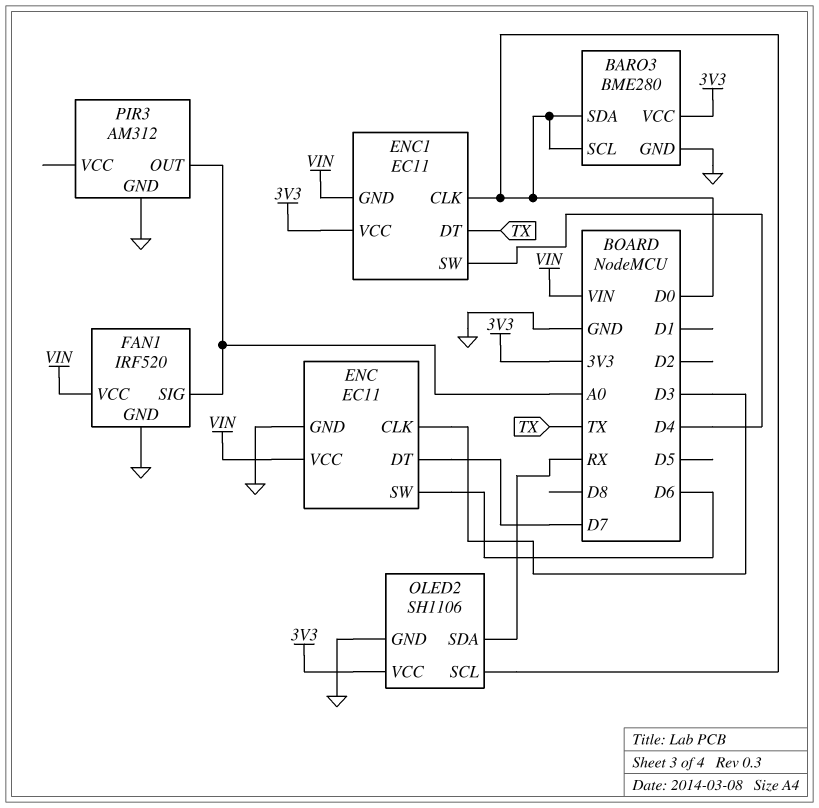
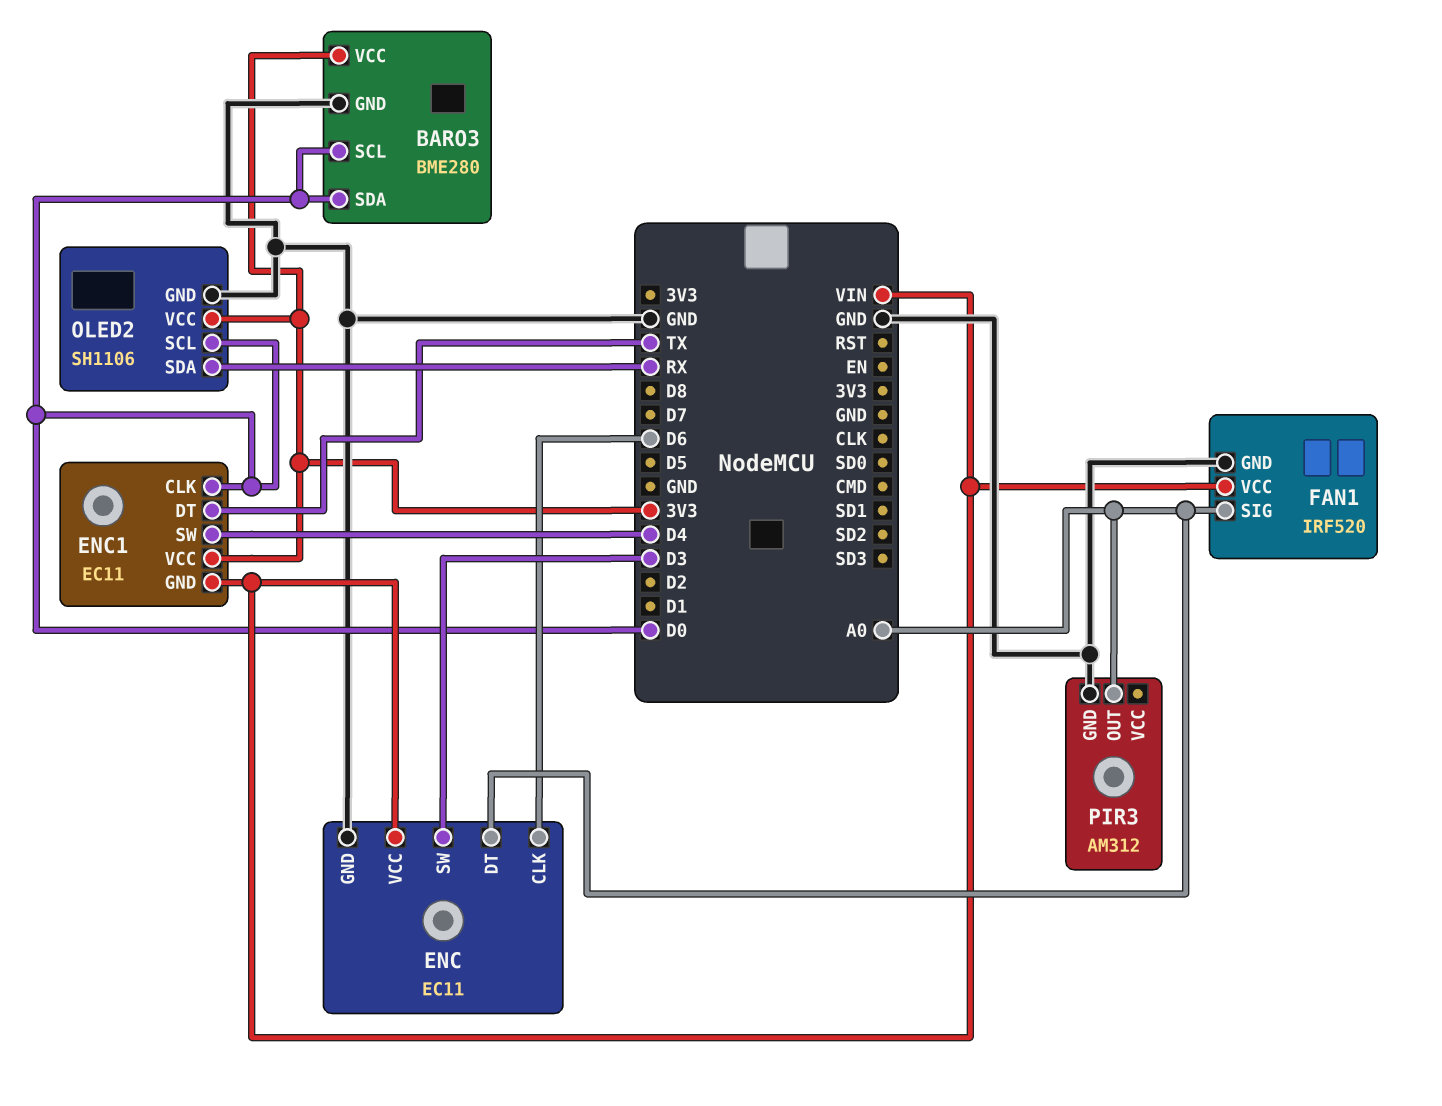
ENC pin CLK: D3 -> D6
ENC pin DT: D7 -> A0
ENC pin SW: D6 -> D3

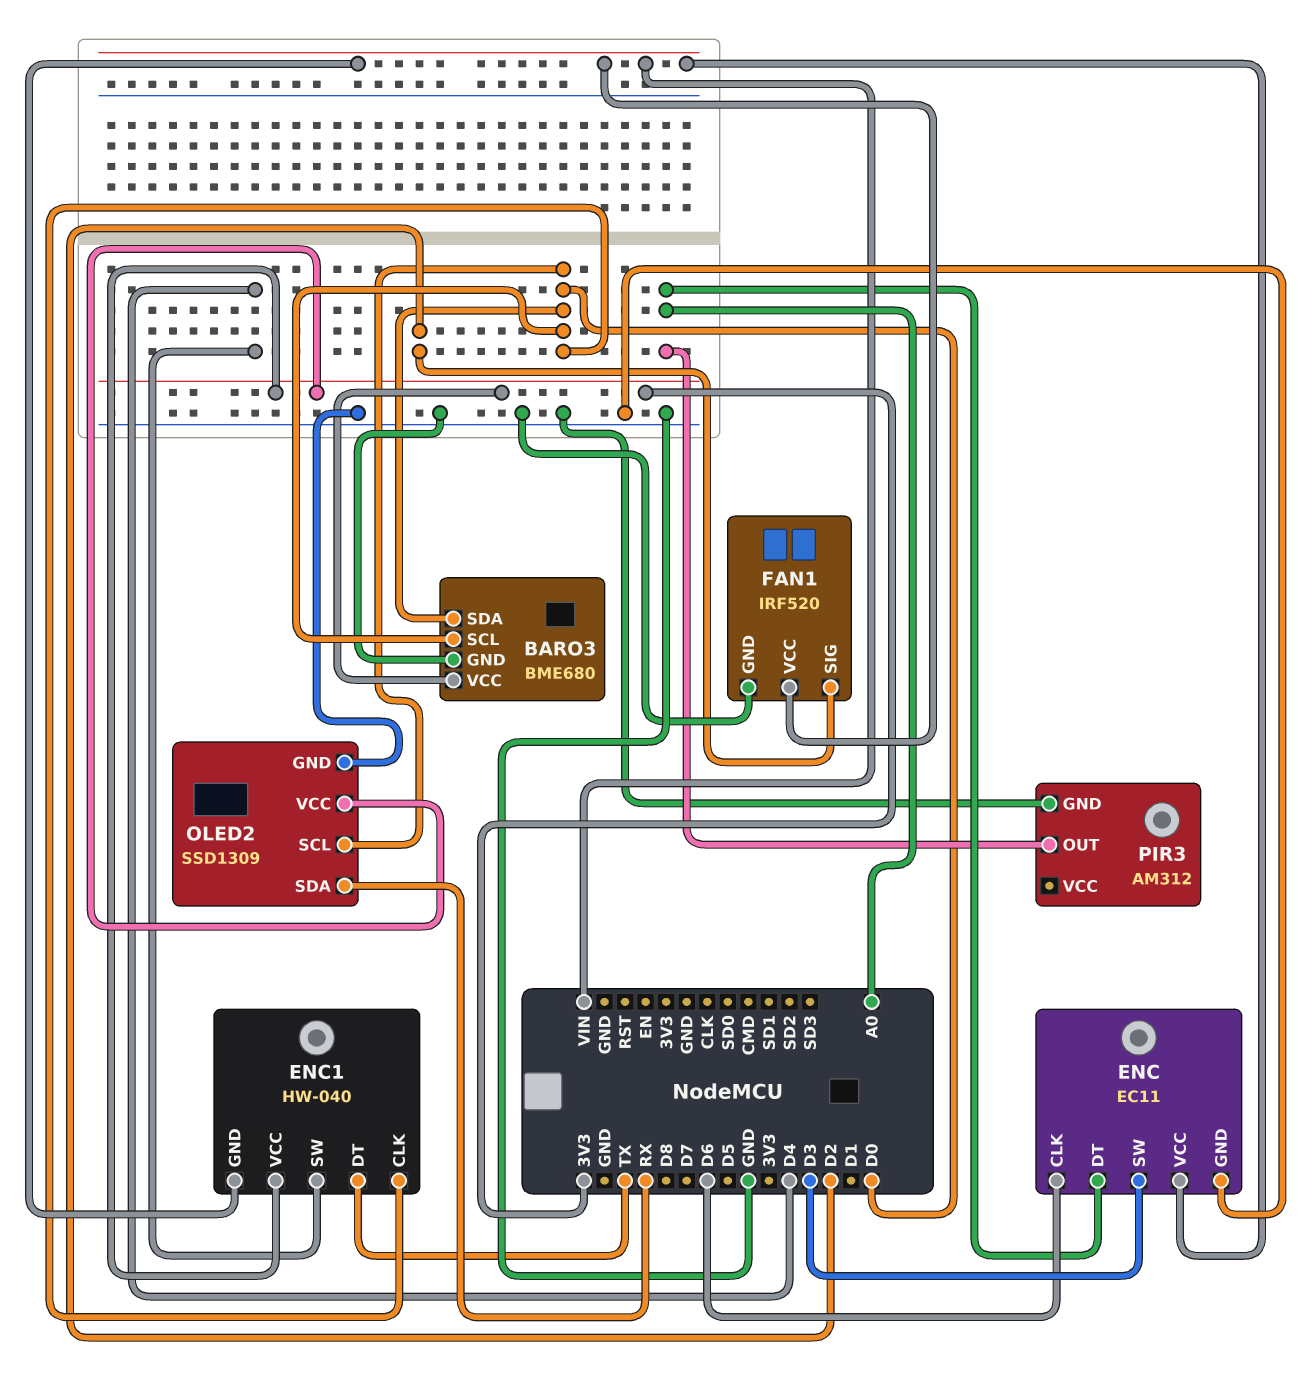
BARO3: BME280 -> BME680
ENC1: EC11 -> HW-040
FAN1 pin SIG: A0 -> D2
OLED2: SH1106 -> SSD1309

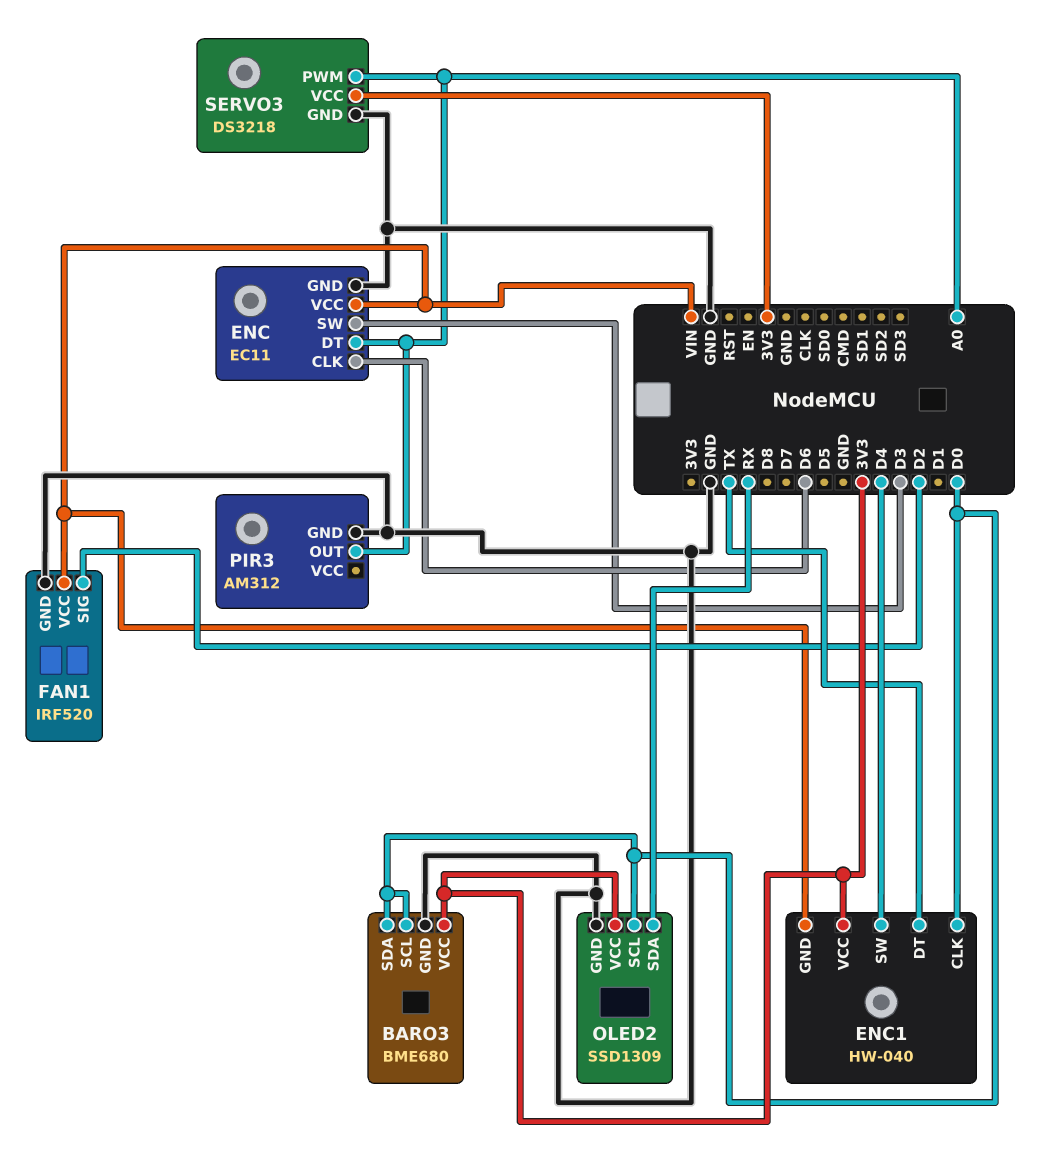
SERVO3: none -> DS3218
SERVO3 pin GND: none -> GND
SERVO3 pin PWM: none -> A0
SERVO3 pin VCC: none -> 3V3

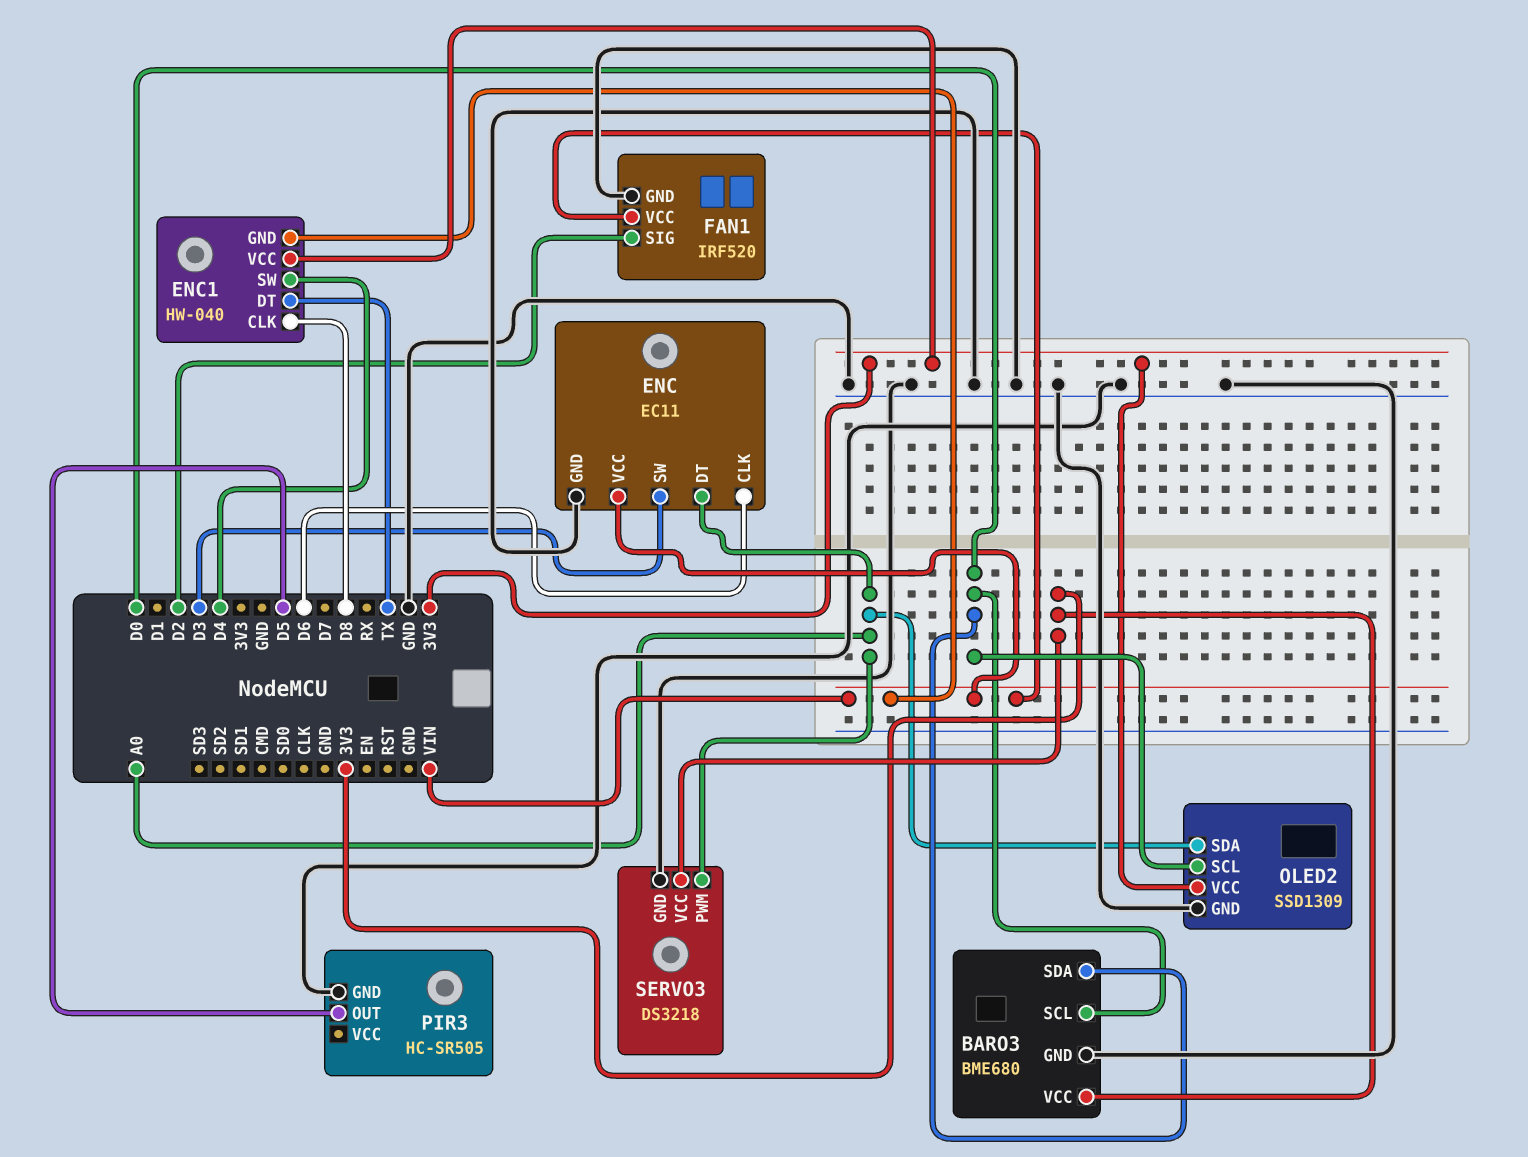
ENC1 pin CLK: D0 -> D8
OLED2 pin SDA: RX -> A0
PIR3: AM312 -> HC-SR505
PIR3 pin OUT: A0 -> D5

